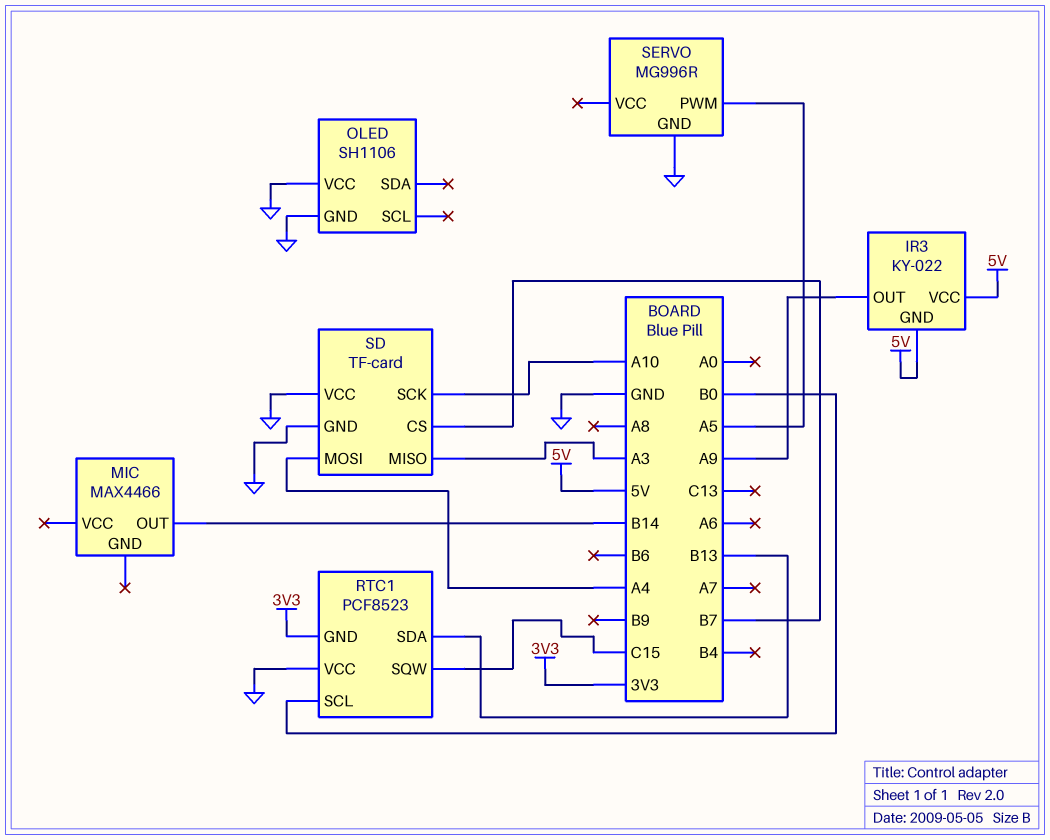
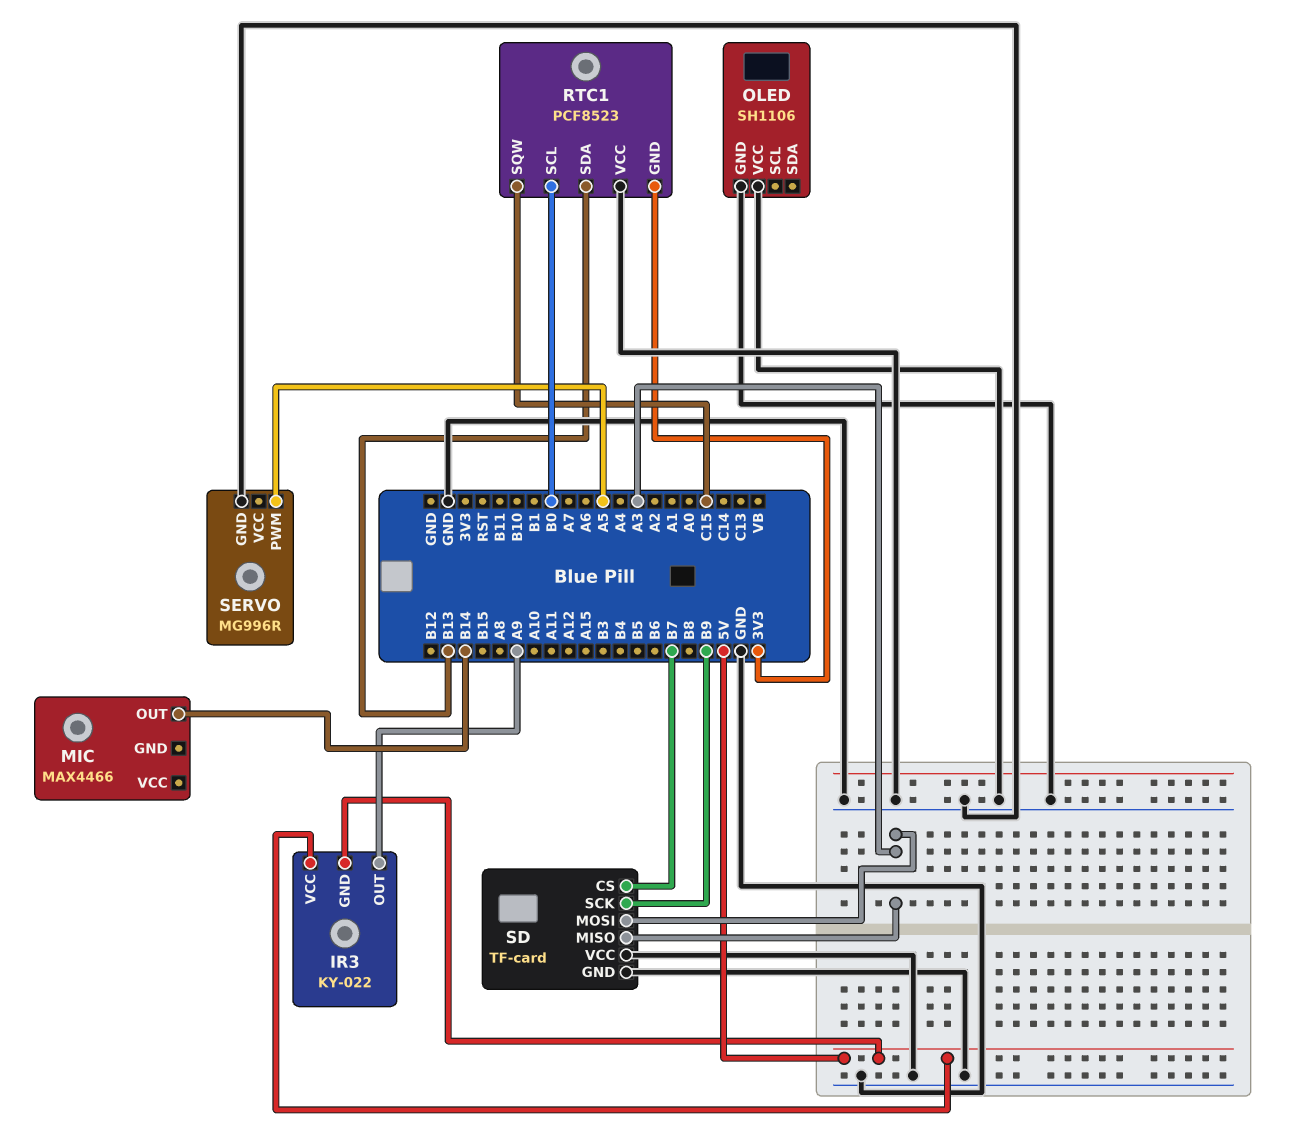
SD pin MOSI: A4 -> A3
SD pin SCK: A10 -> B9

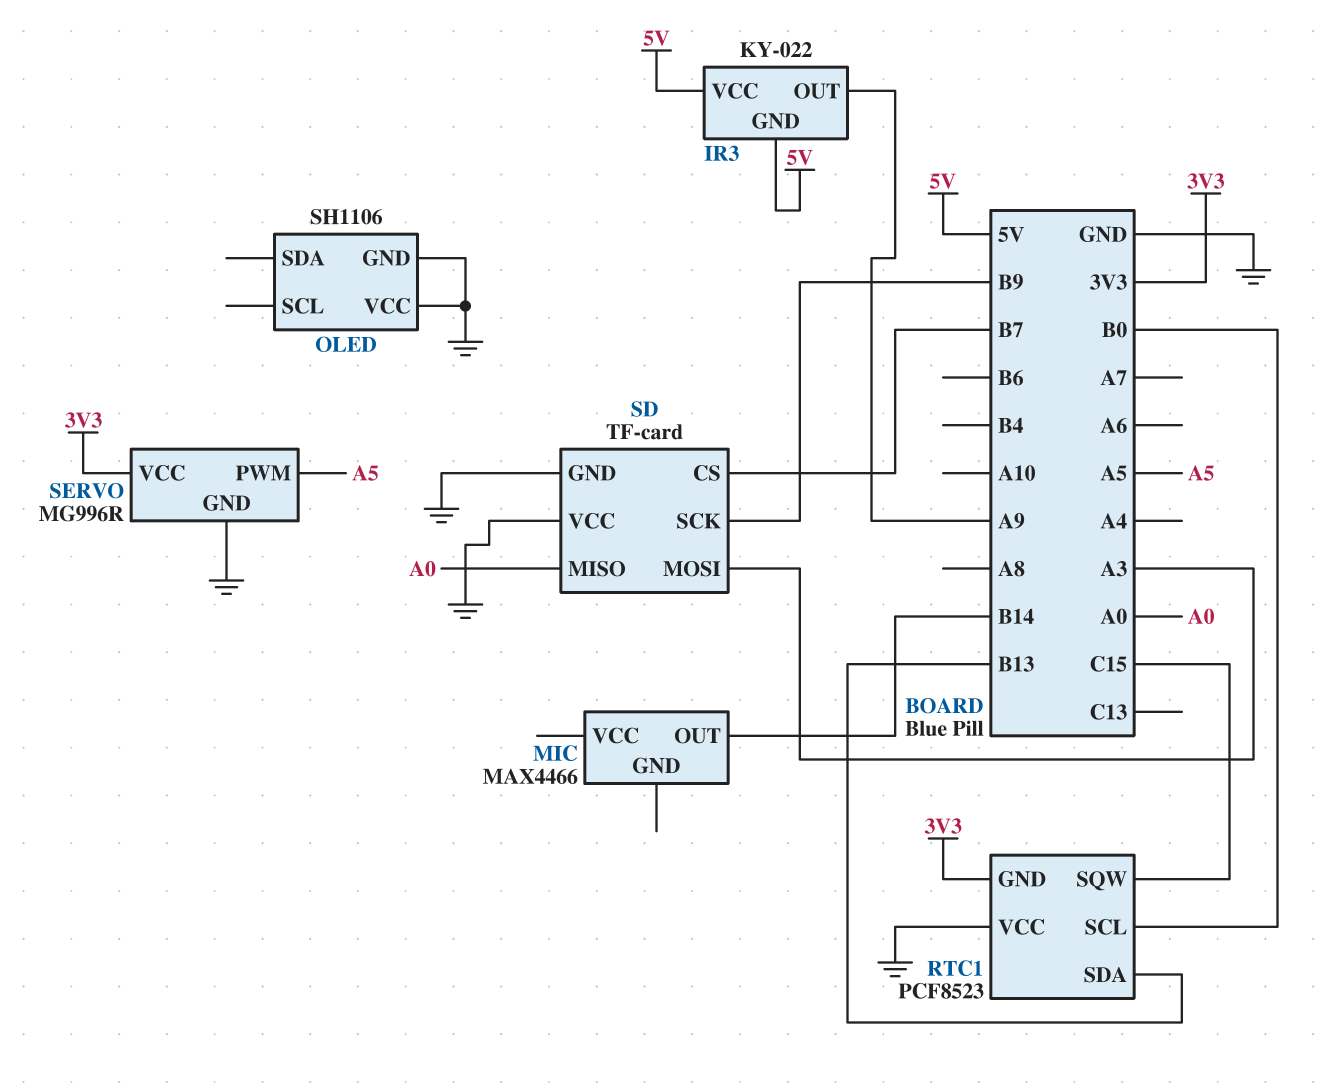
SD pin MISO: A3 -> A0
SERVO pin VCC: none -> 3V3

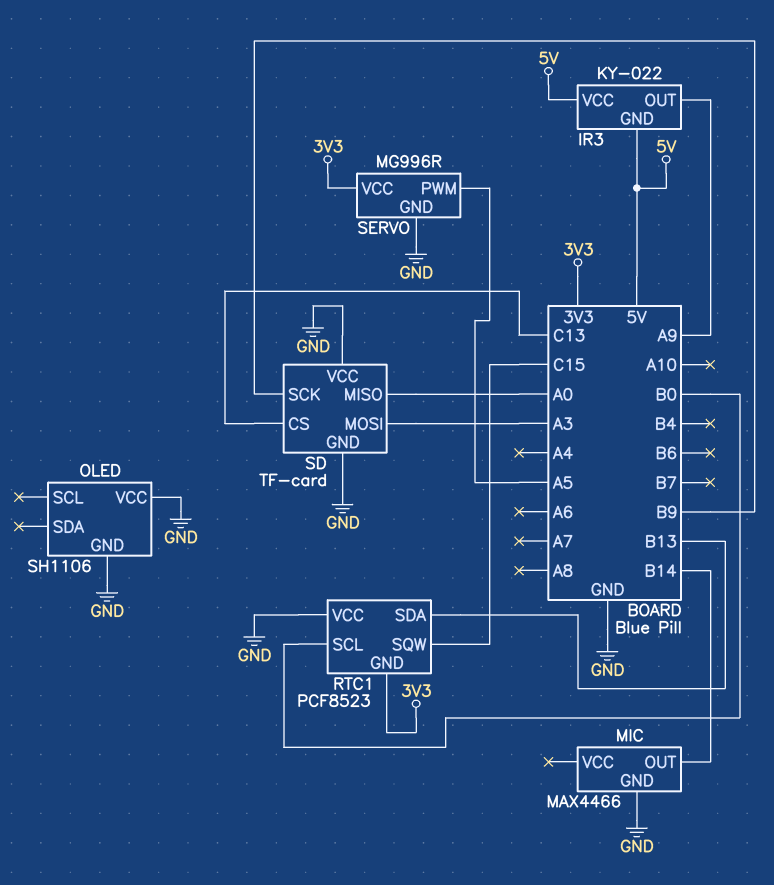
MIC pin GND: none -> GND
SD pin CS: B7 -> C13

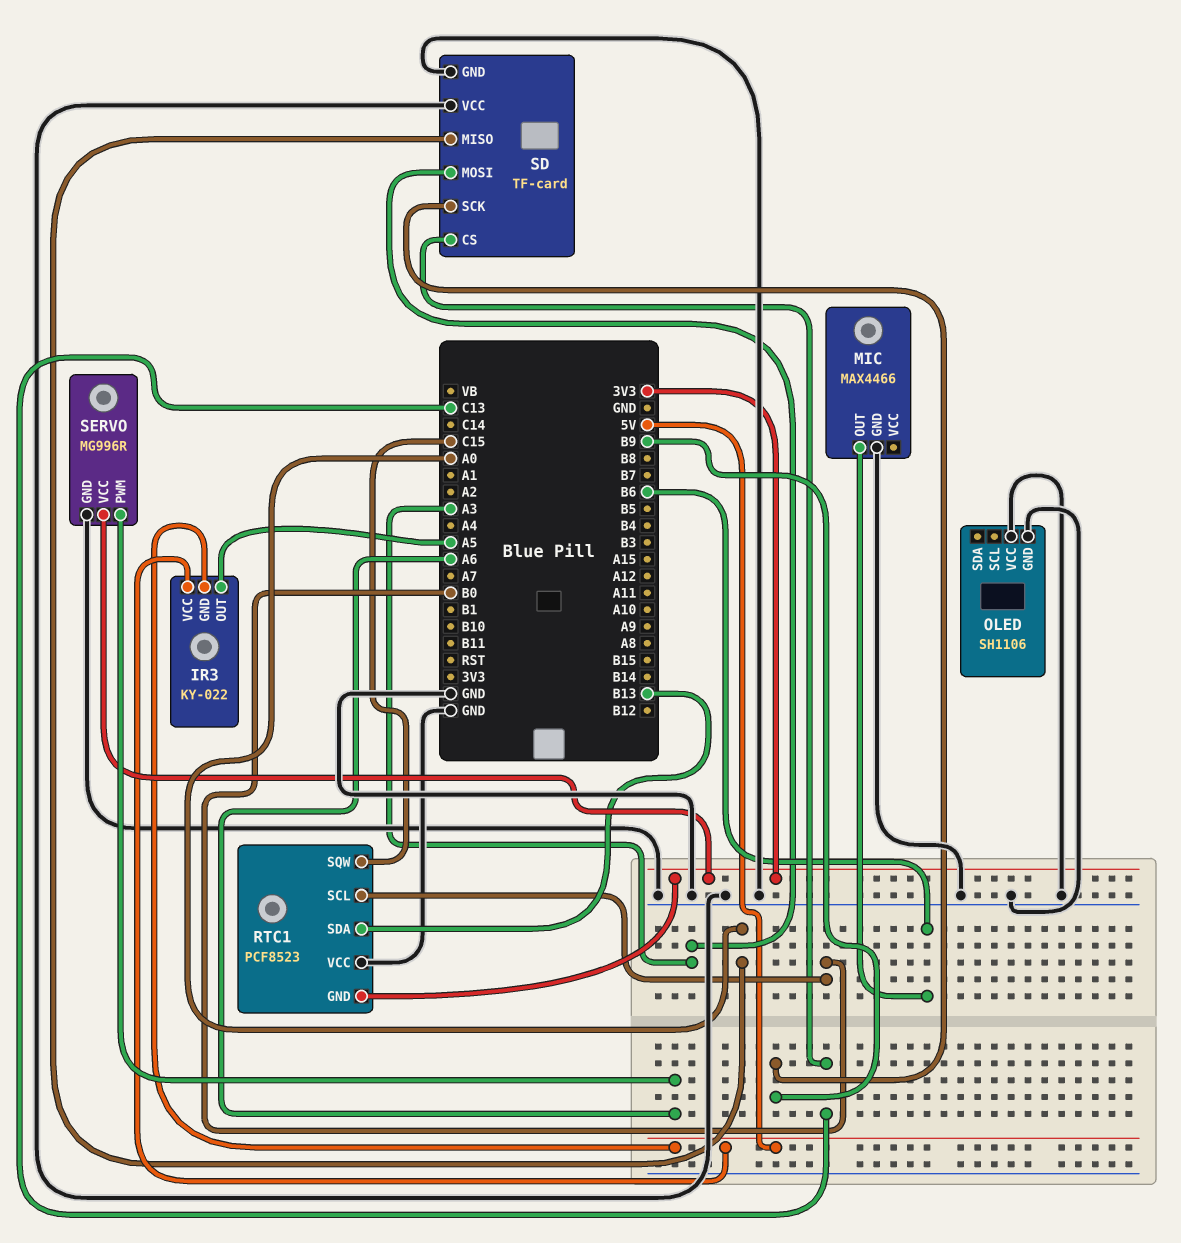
IR3 pin OUT: A9 -> A5
MIC pin OUT: B14 -> B6
SERVO pin PWM: A5 -> A6

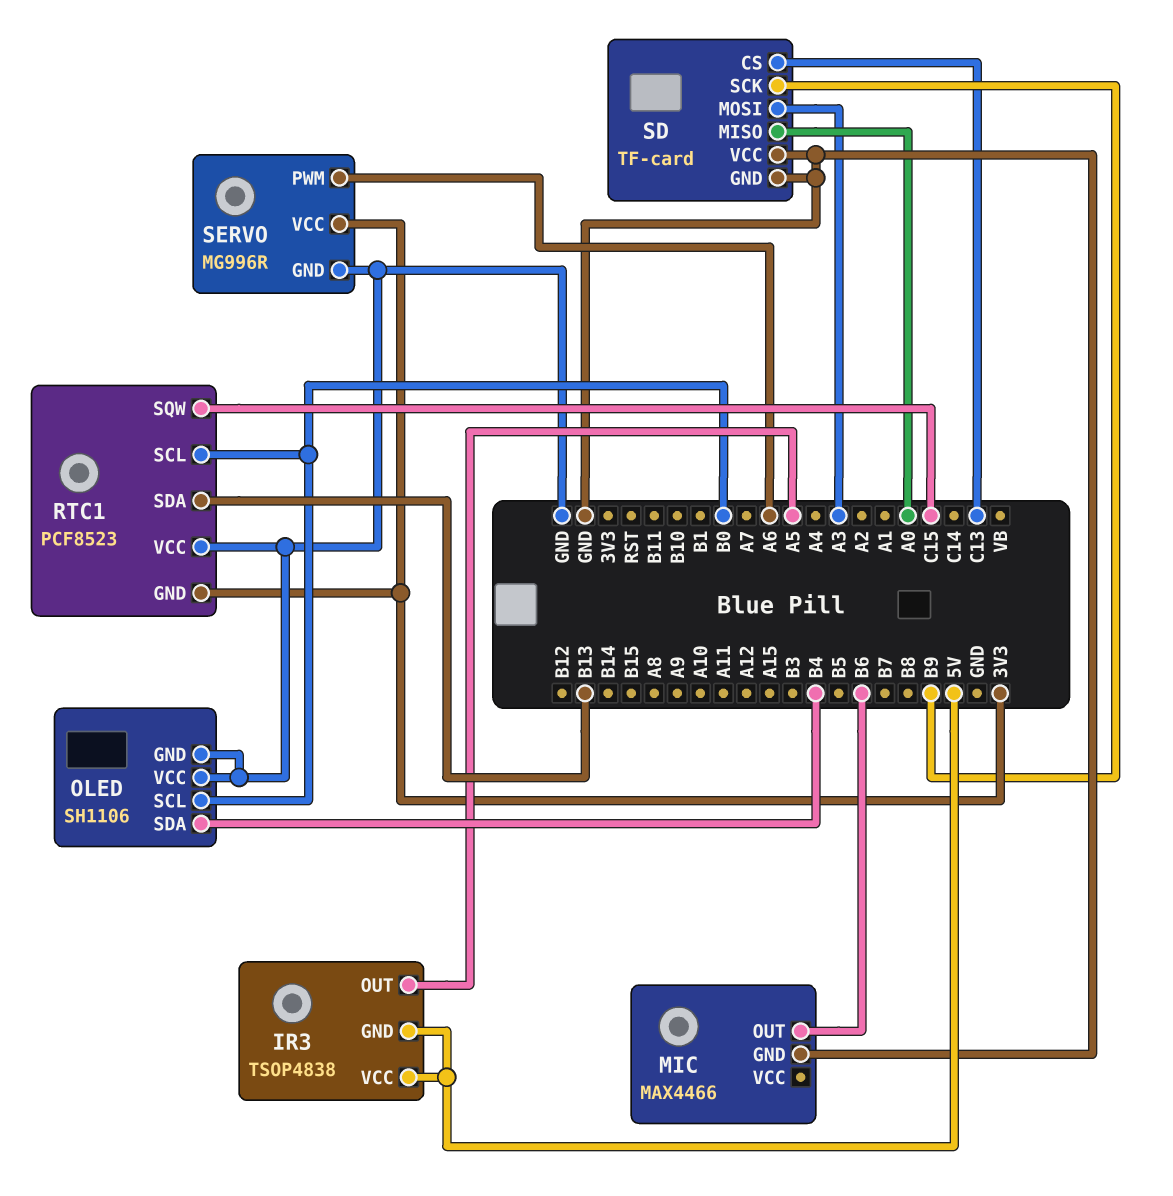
IR3: KY-022 -> TSOP4838
OLED pin SCL: none -> B0
OLED pin SDA: none -> B4

